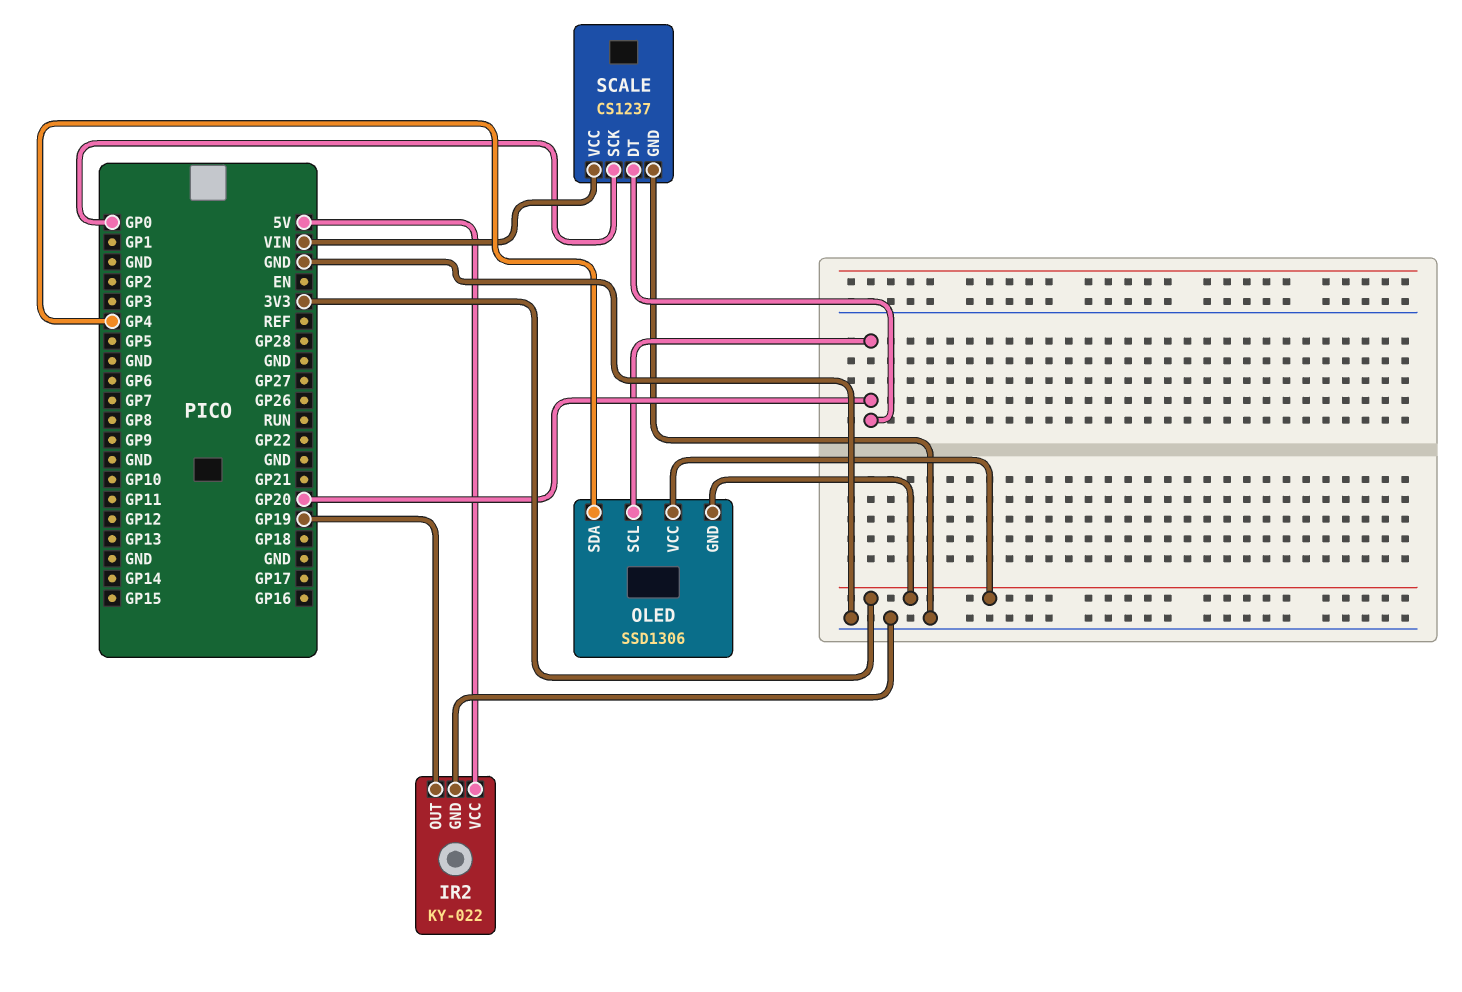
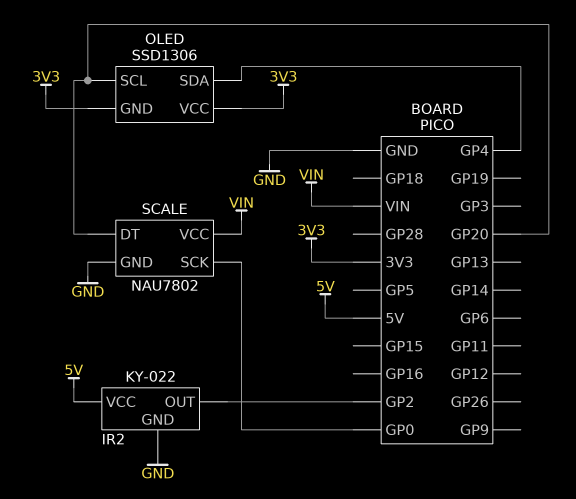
IR2 pin OUT: GP19 -> GP2
SCALE: CS1237 -> NAU7802

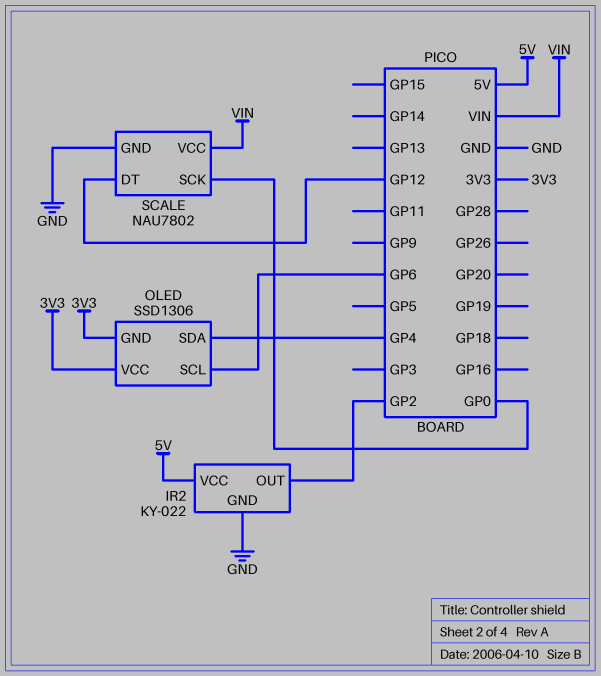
OLED pin SCL: GP20 -> GP6
SCALE pin DT: GP20 -> GP12

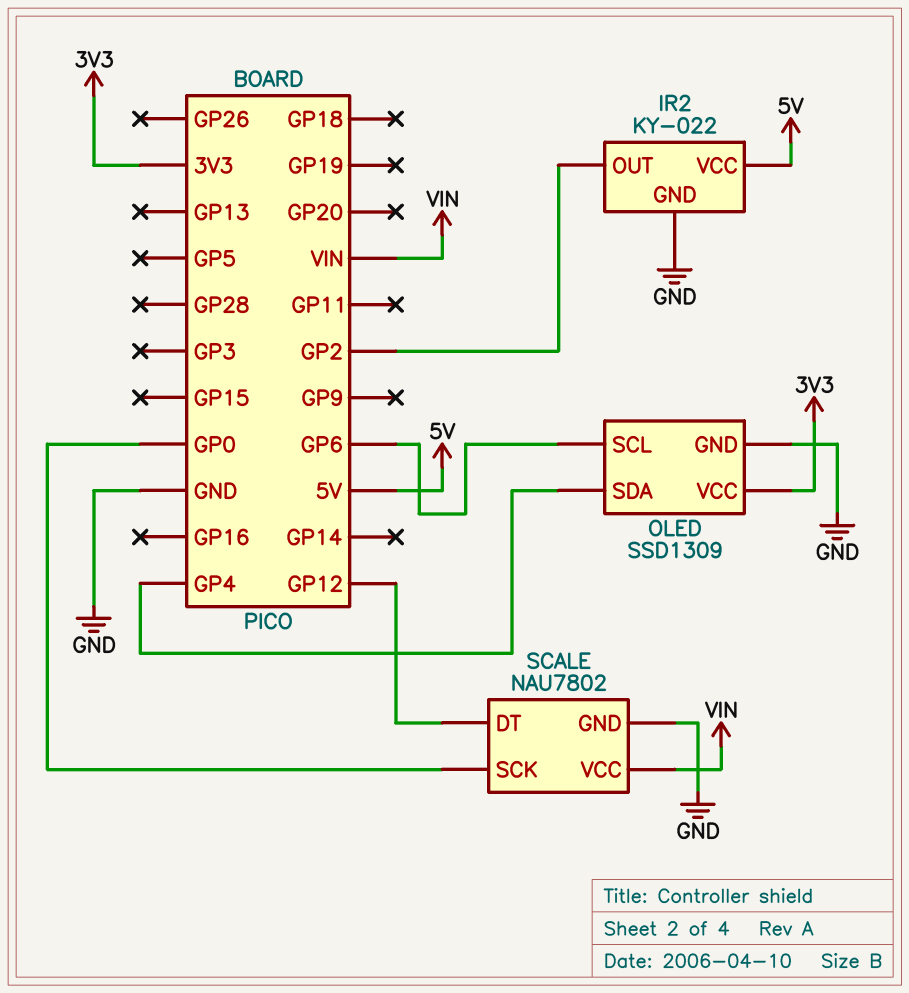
OLED: SSD1306 -> SSD1309
OLED pin GND: 3V3 -> GND

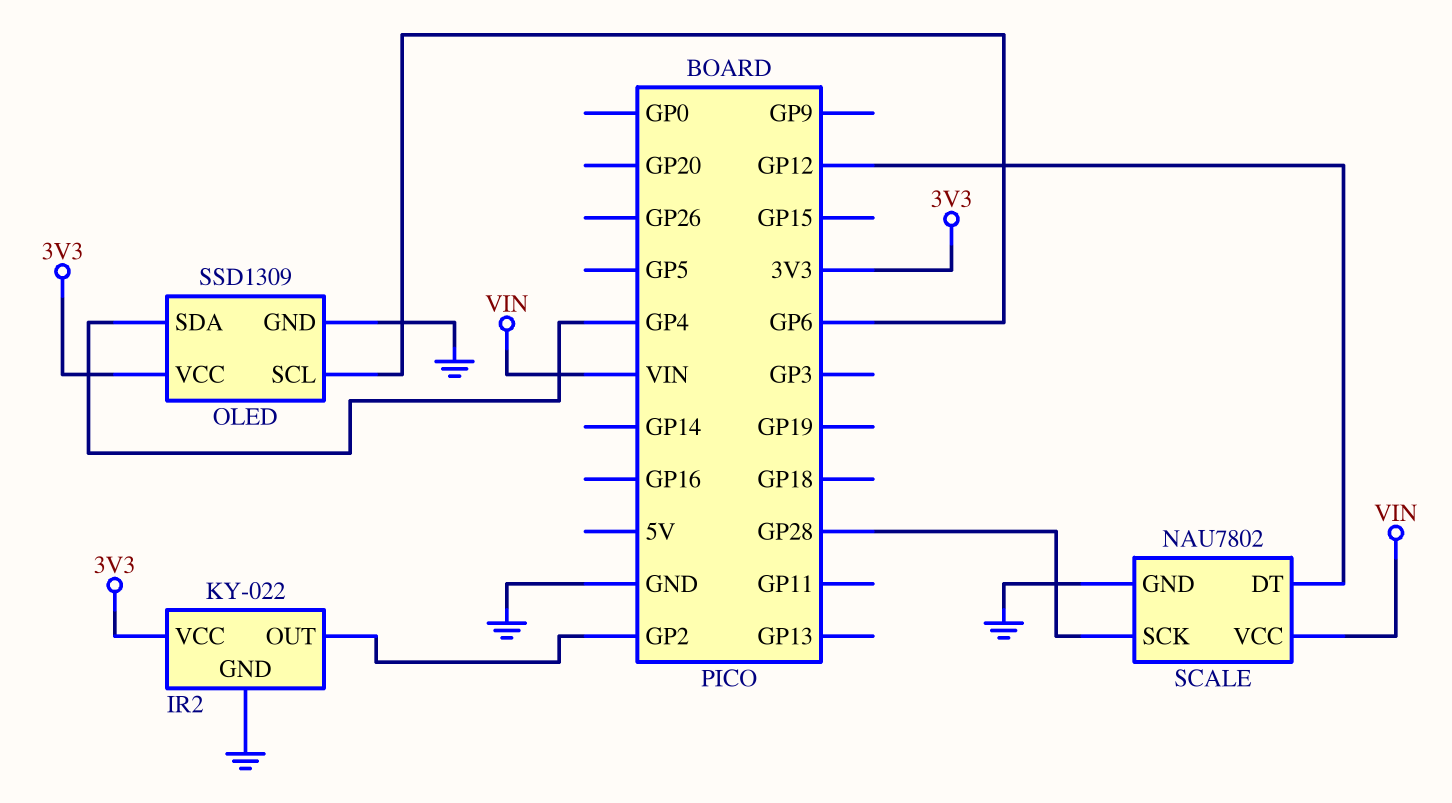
IR2 pin VCC: 5V -> 3V3
SCALE pin SCK: GP0 -> GP28

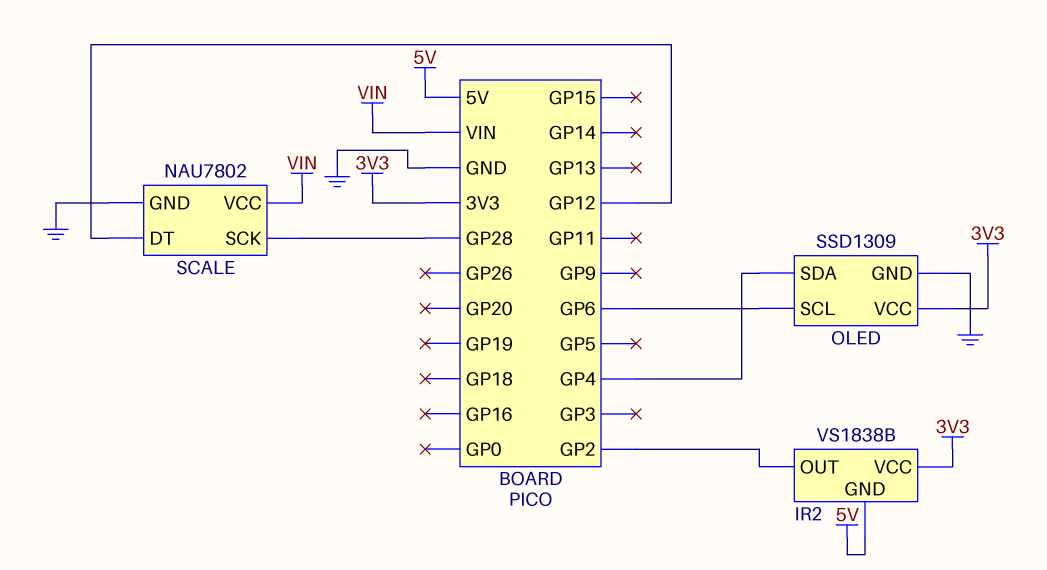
IR2: KY-022 -> VS1838B
IR2 pin GND: GND -> 5V

